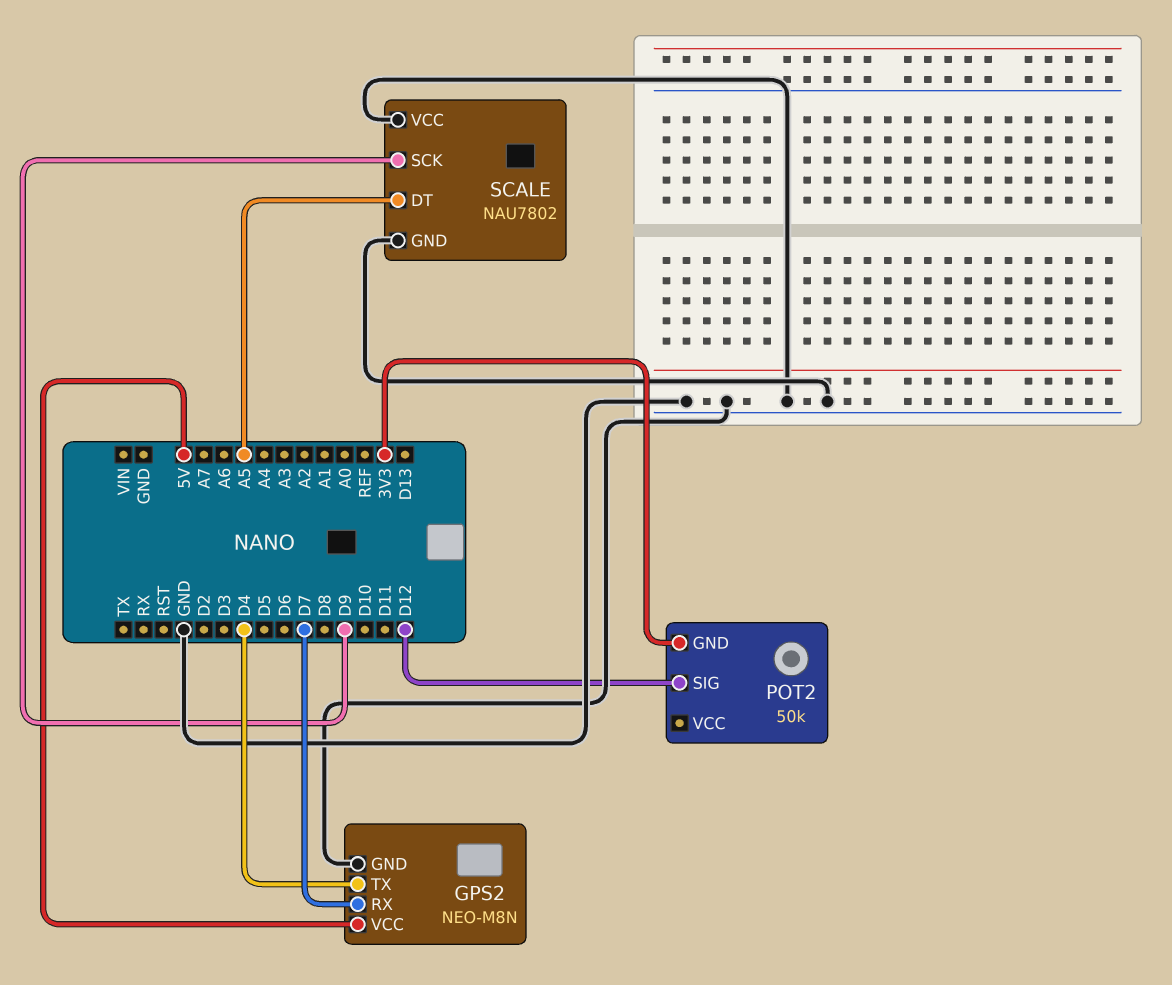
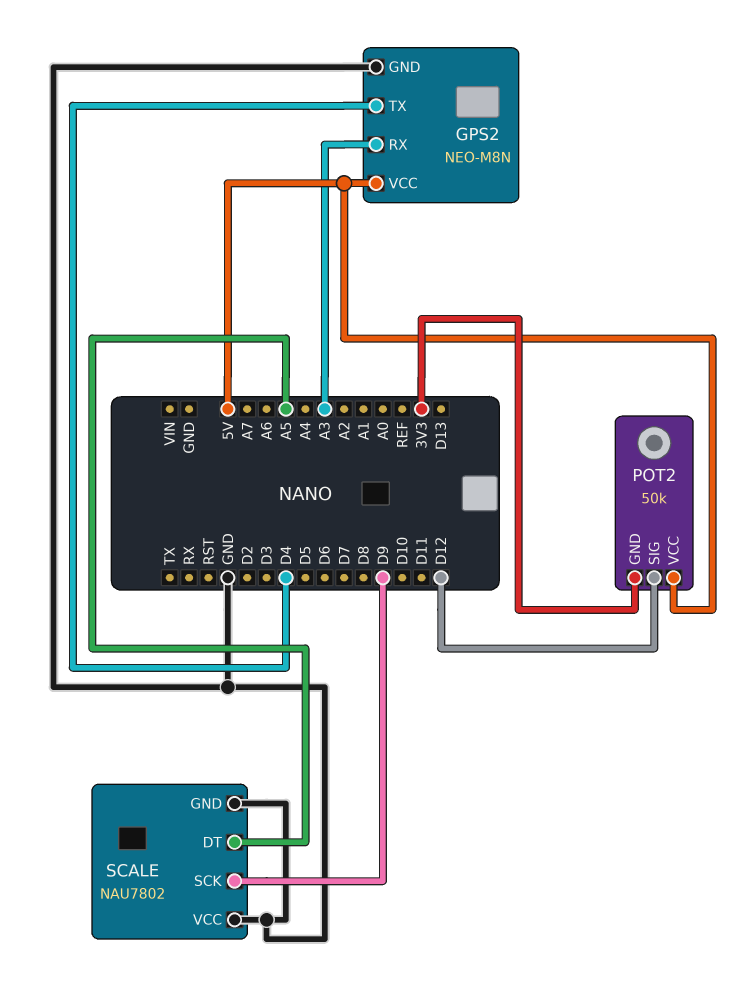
GPS2 pin RX: D7 -> A3
POT2 pin VCC: none -> 5V

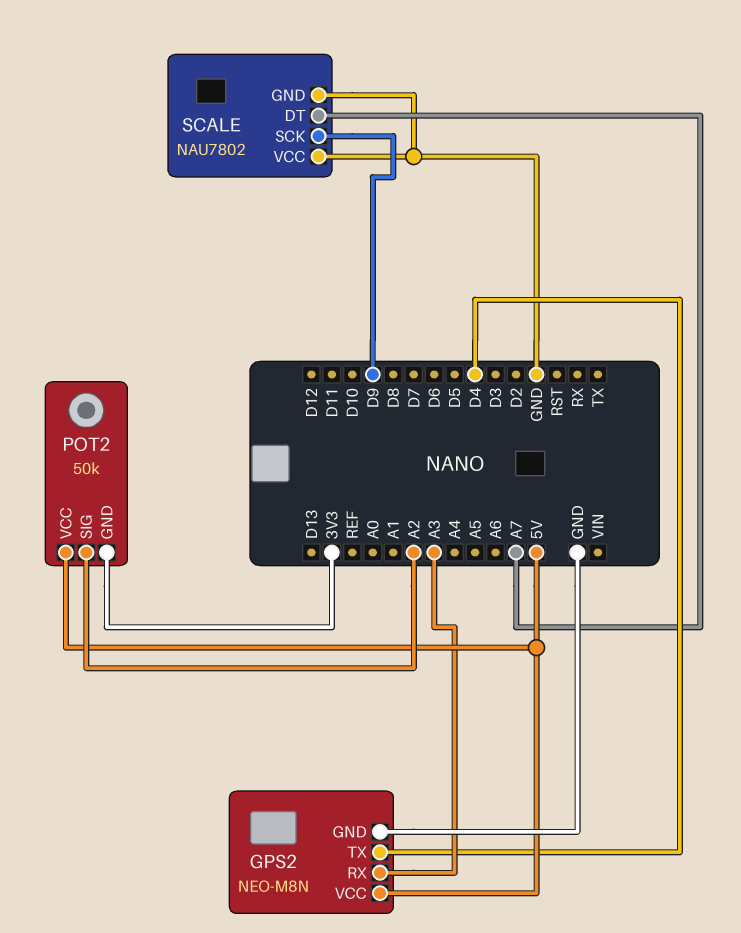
POT2 pin SIG: D12 -> A2
SCALE pin DT: A5 -> A7

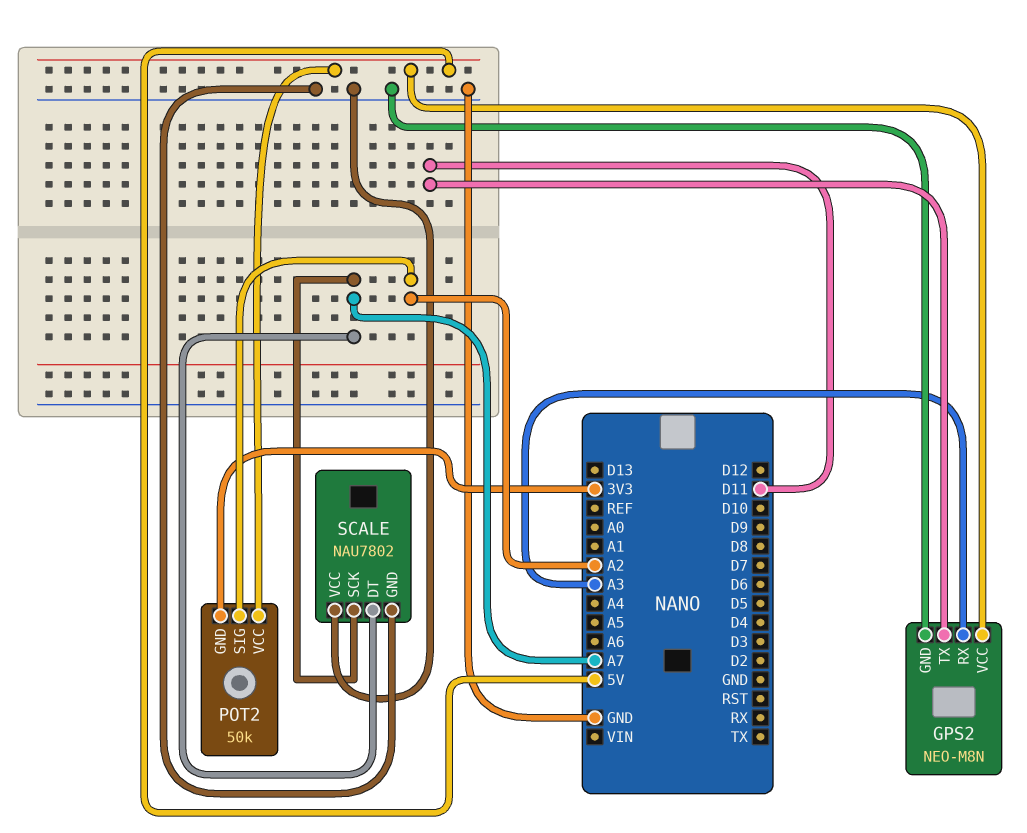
GPS2 pin TX: D4 -> D11
SCALE pin SCK: D9 -> A7

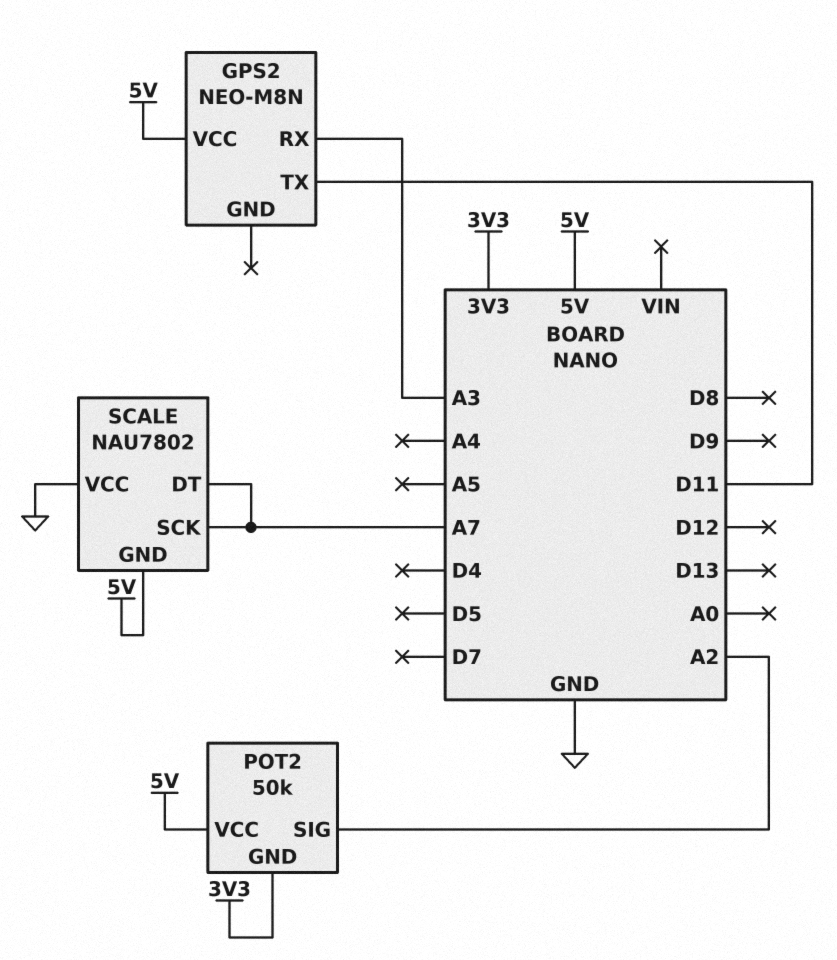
GPS2 pin GND: GND -> none
SCALE pin GND: GND -> 5V

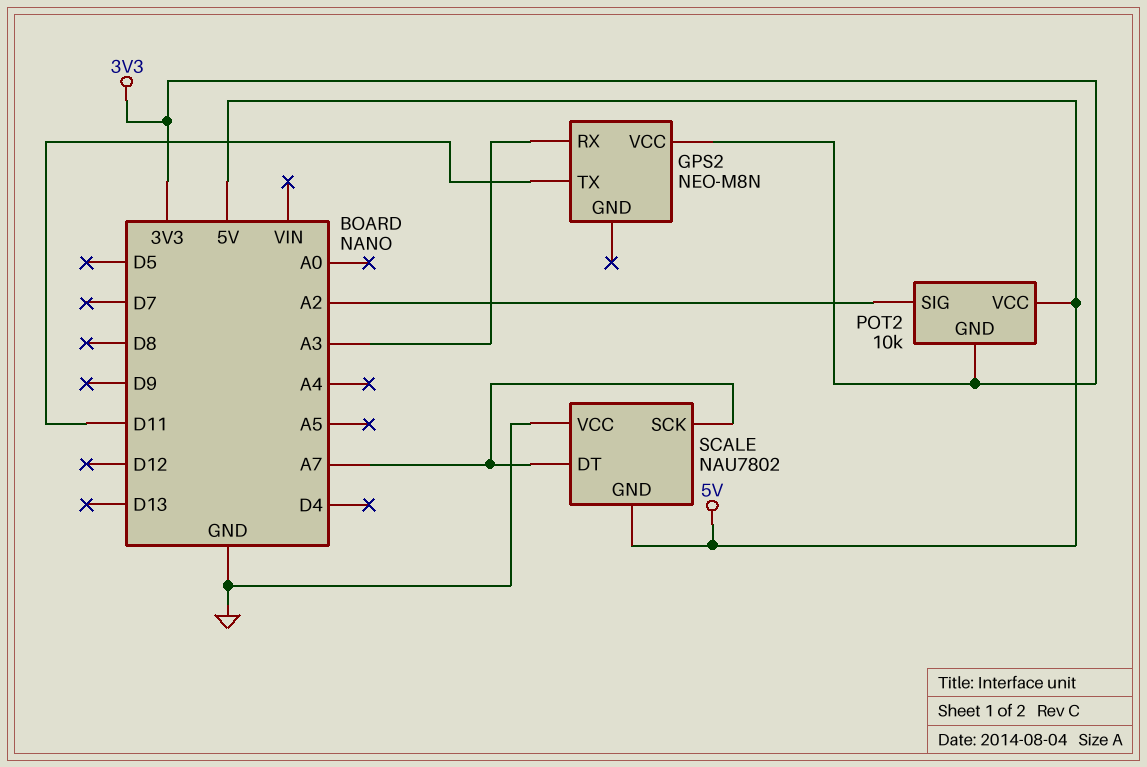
GPS2 pin VCC: 5V -> 3V3
POT2: 50k -> 10k

